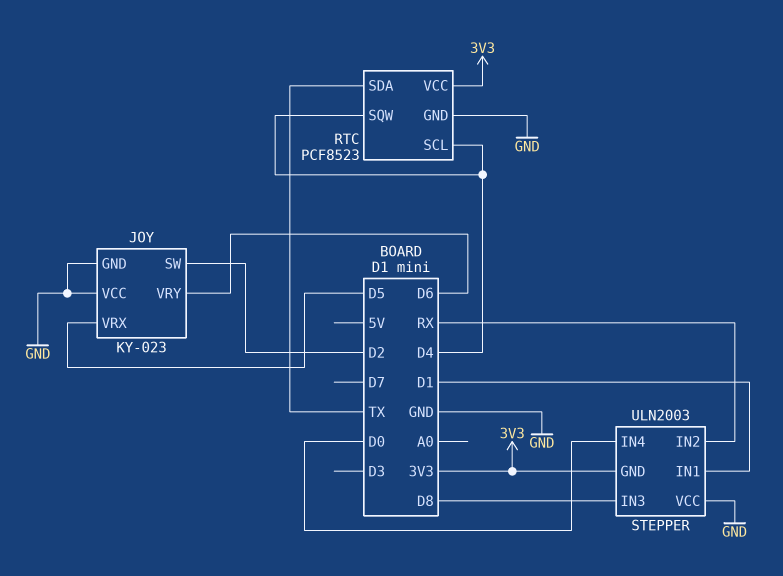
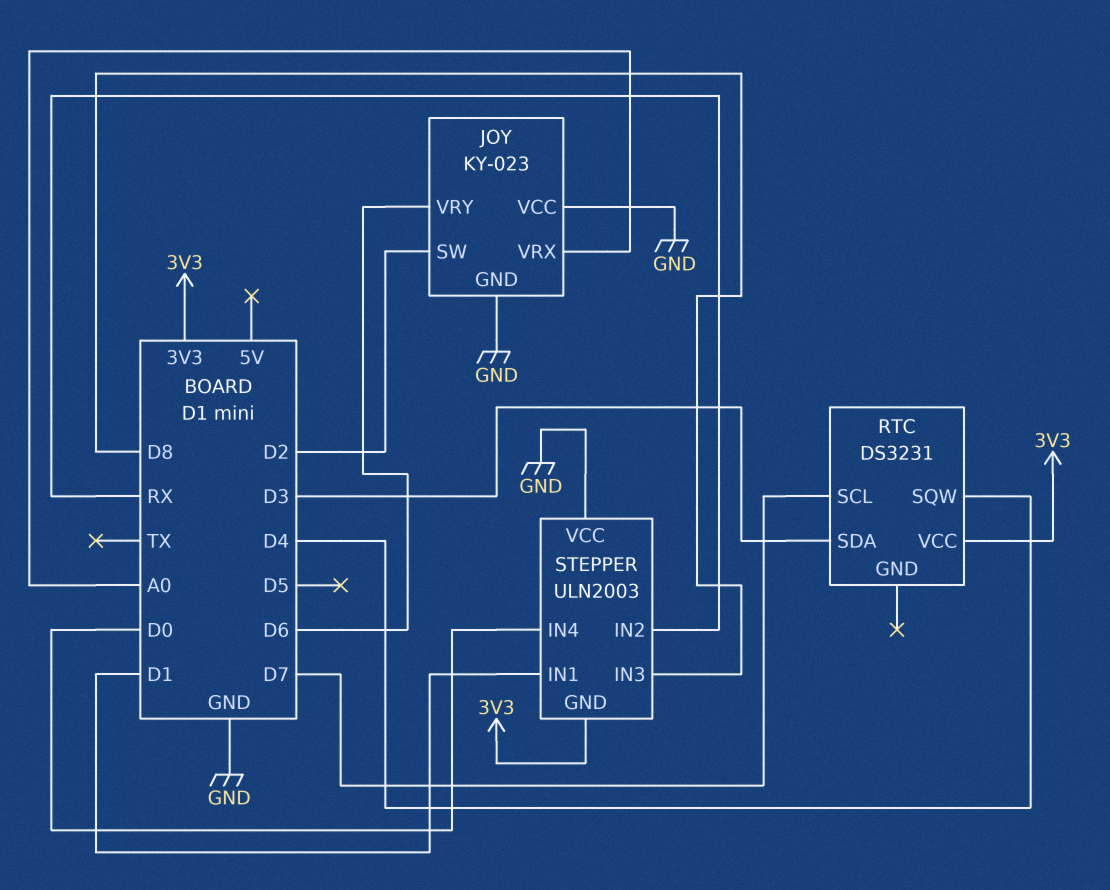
JOY pin VRX: D5 -> A0
RTC: PCF8523 -> DS3231
RTC pin GND: GND -> none
RTC pin SCL: D4 -> D7
RTC pin SDA: TX -> D3

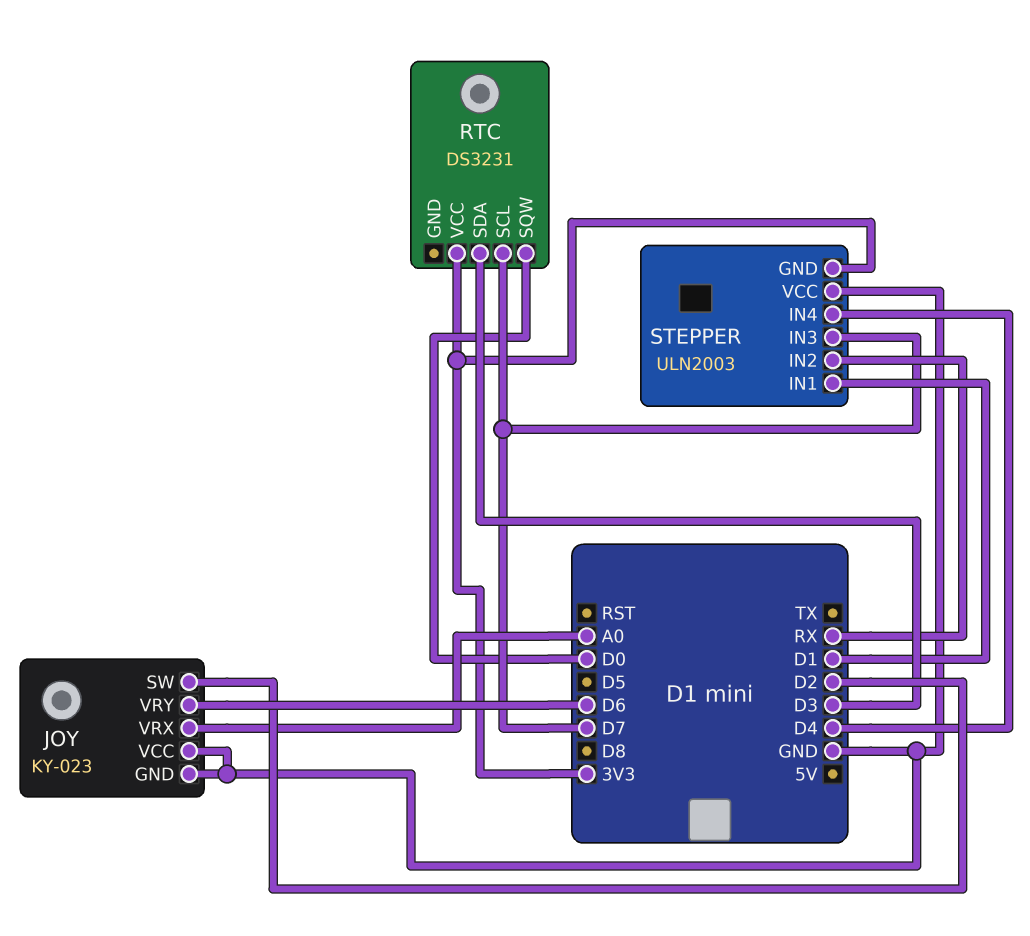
RTC pin SQW: D4 -> D0
STEPPER pin IN3: D8 -> D7
STEPPER pin IN4: D0 -> D4

